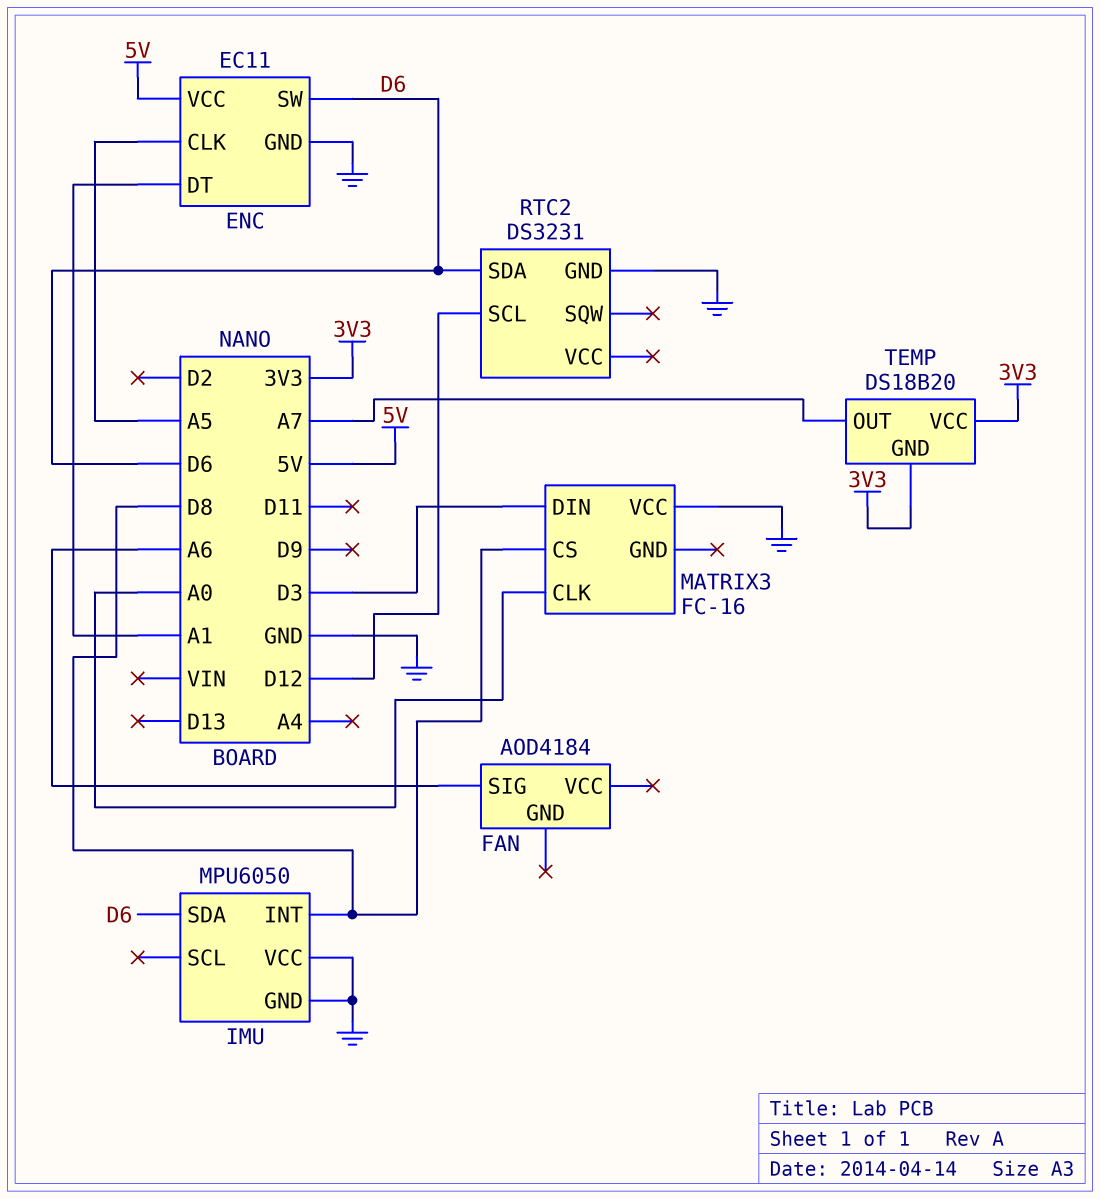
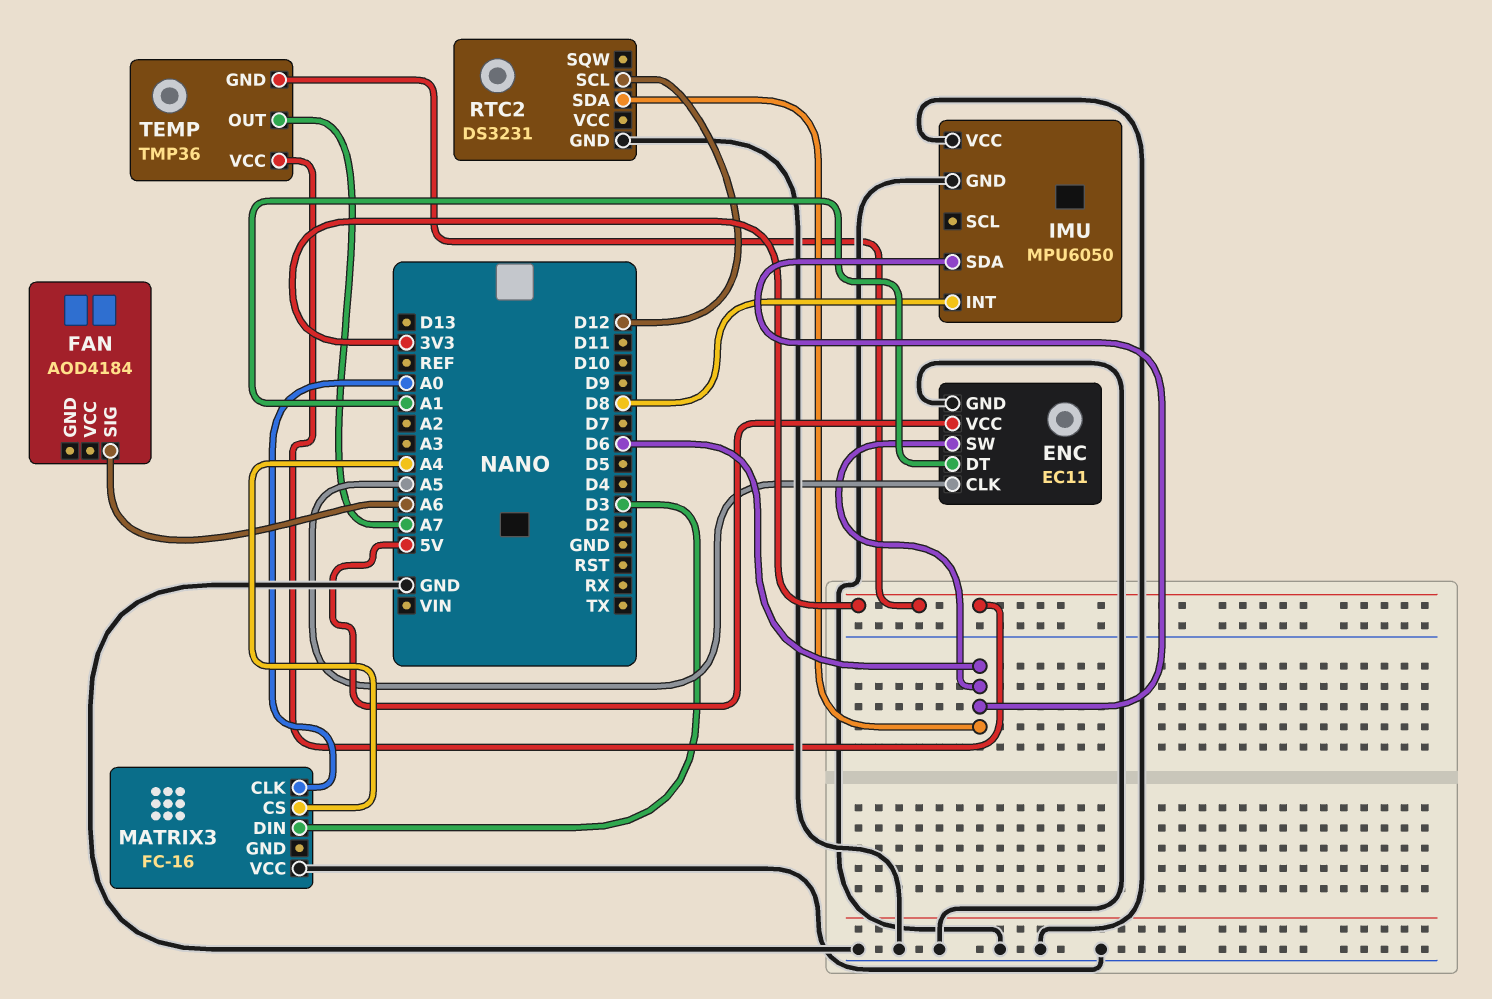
MATRIX3 pin CS: D8 -> A4
TEMP: DS18B20 -> TMP36

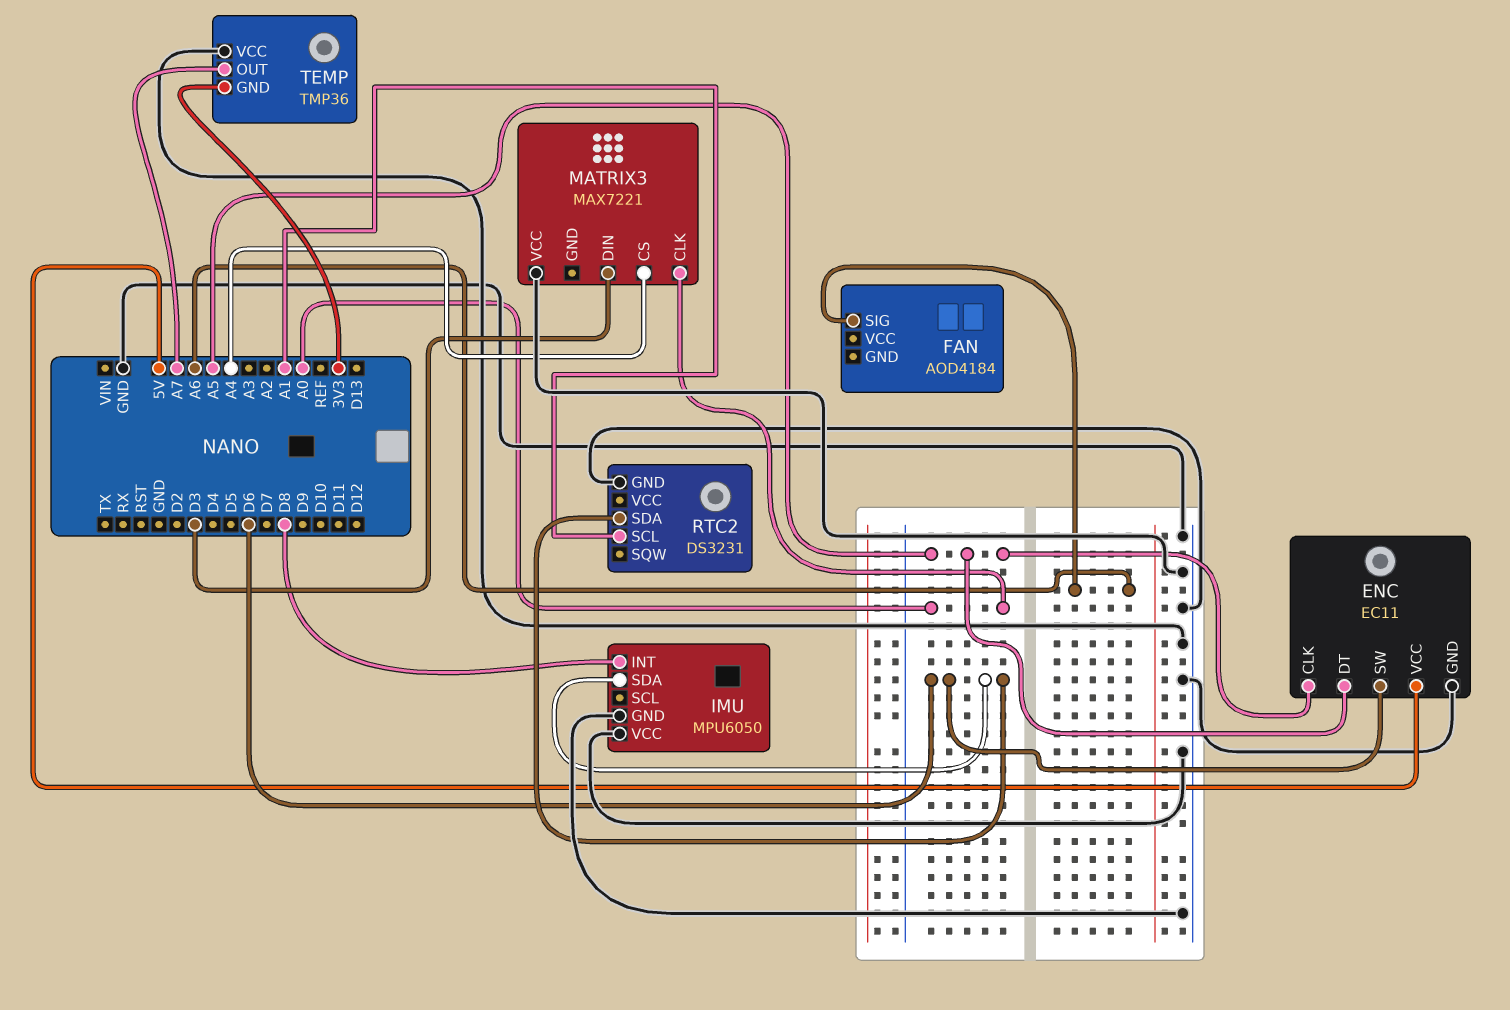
ENC pin DT: A1 -> A5
MATRIX3: FC-16 -> MAX7221
RTC2 pin SCL: D12 -> A1
TEMP pin VCC: 3V3 -> GND

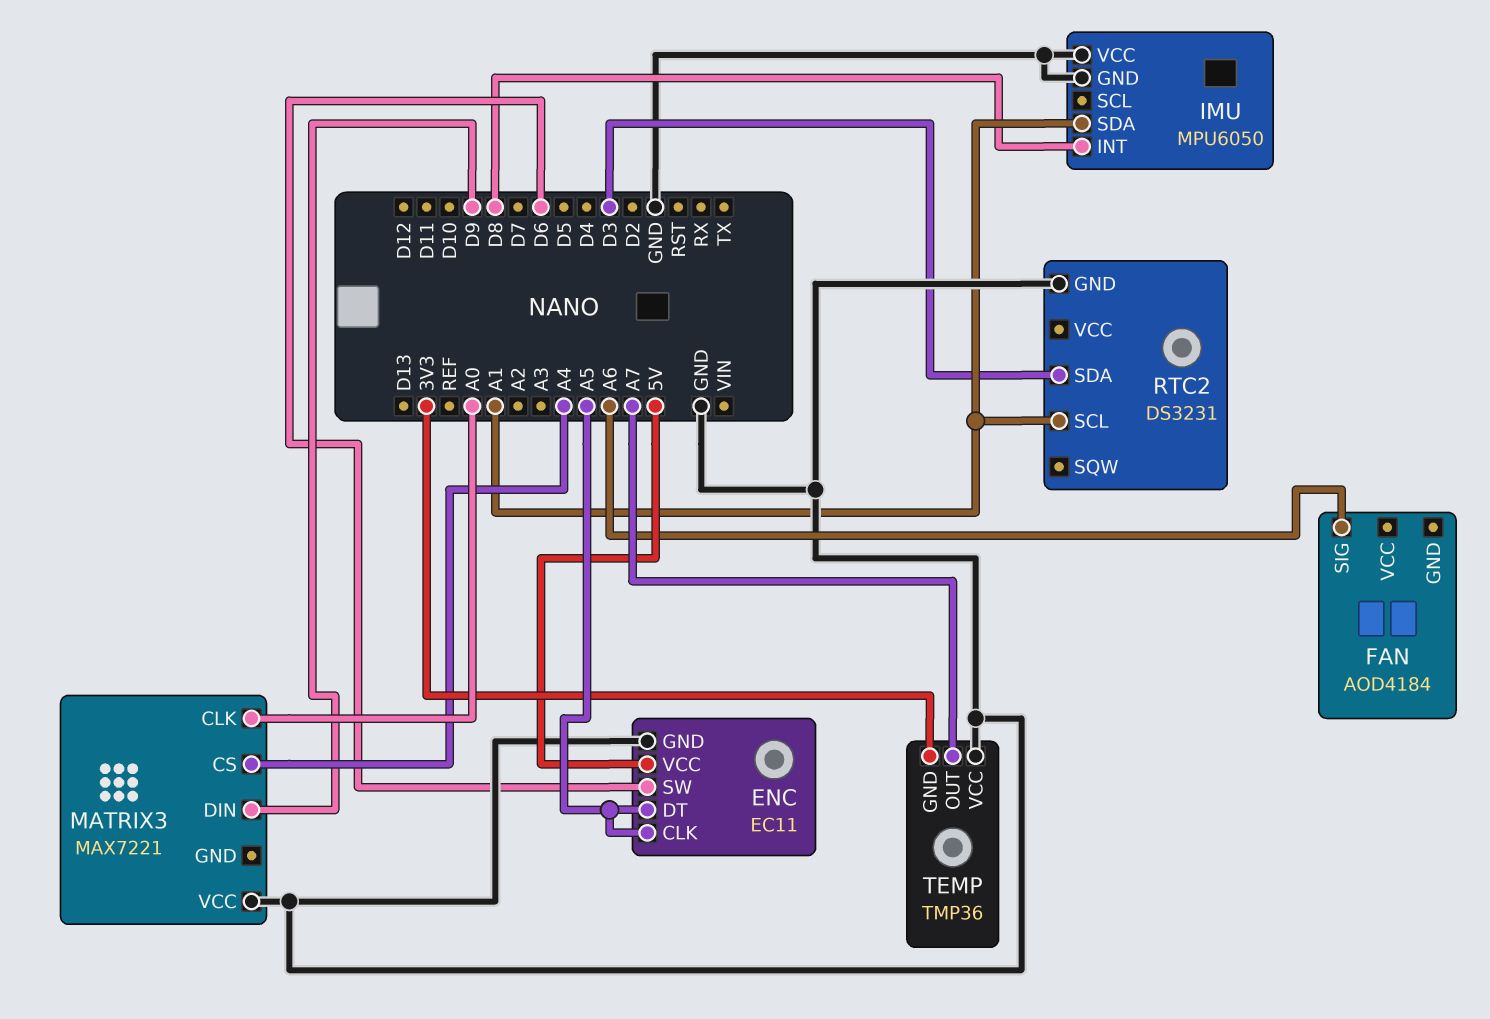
IMU pin SDA: D6 -> A1
MATRIX3 pin DIN: D3 -> D9
RTC2 pin SDA: D6 -> D3

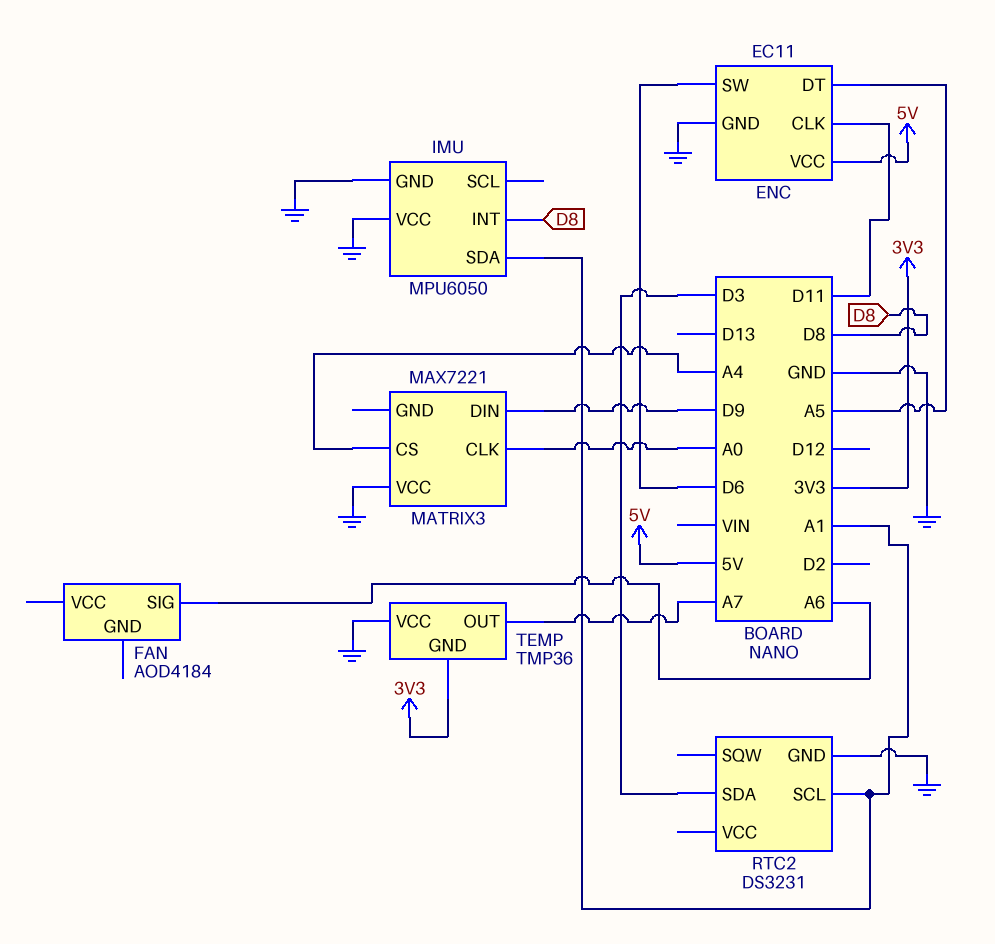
ENC pin CLK: A5 -> D11

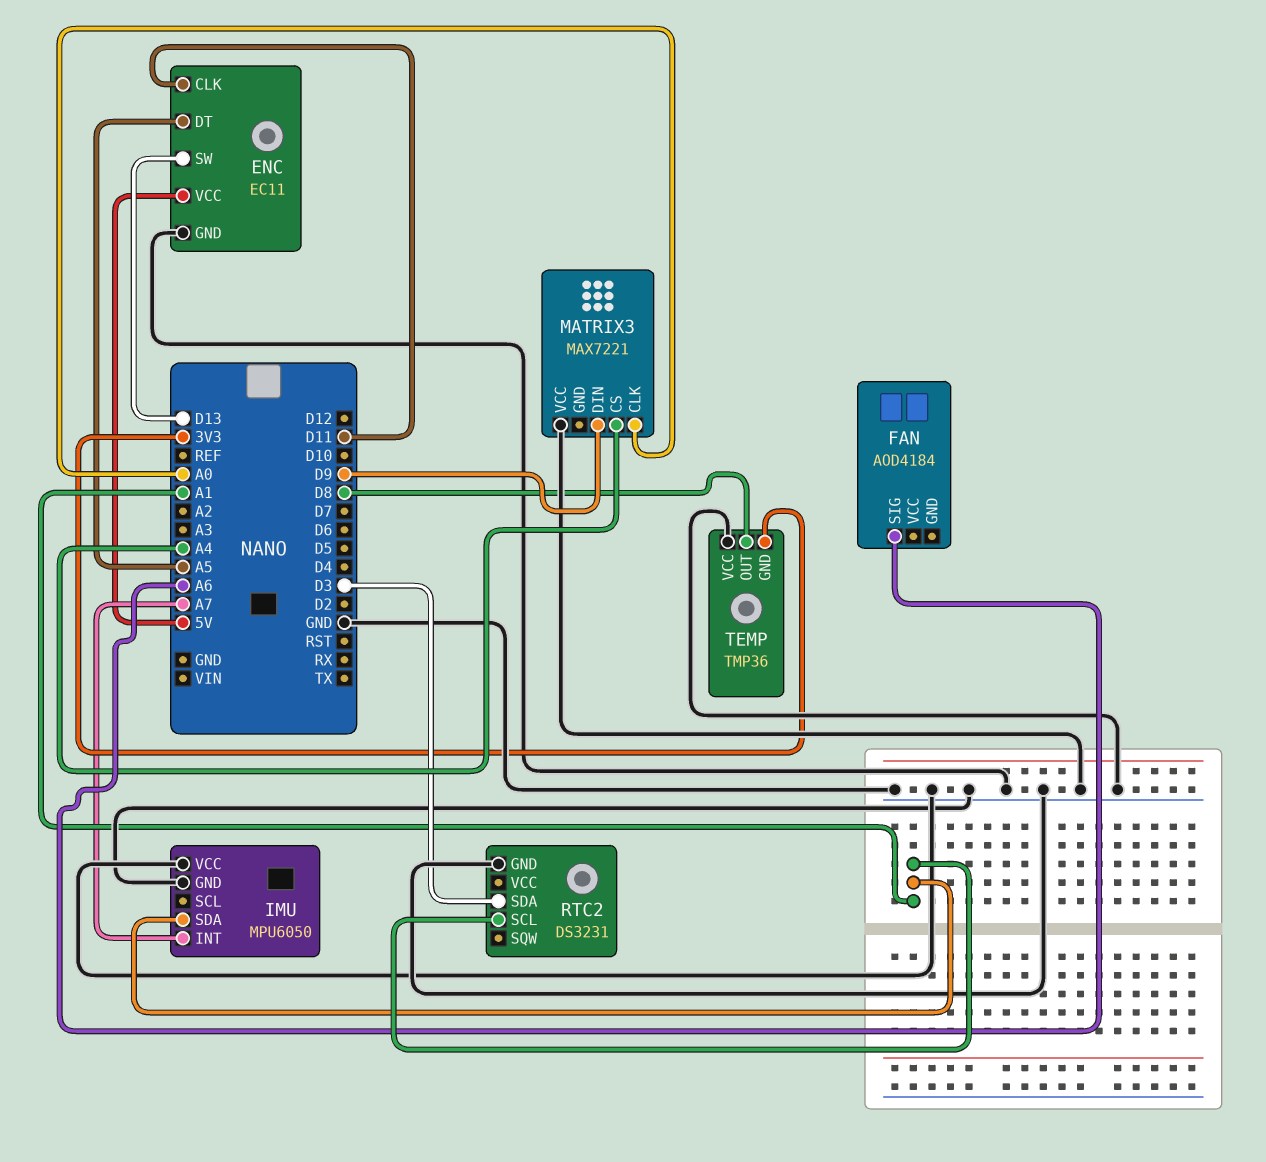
ENC pin SW: D6 -> D13
IMU pin INT: D8 -> A7
TEMP pin OUT: A7 -> D8

